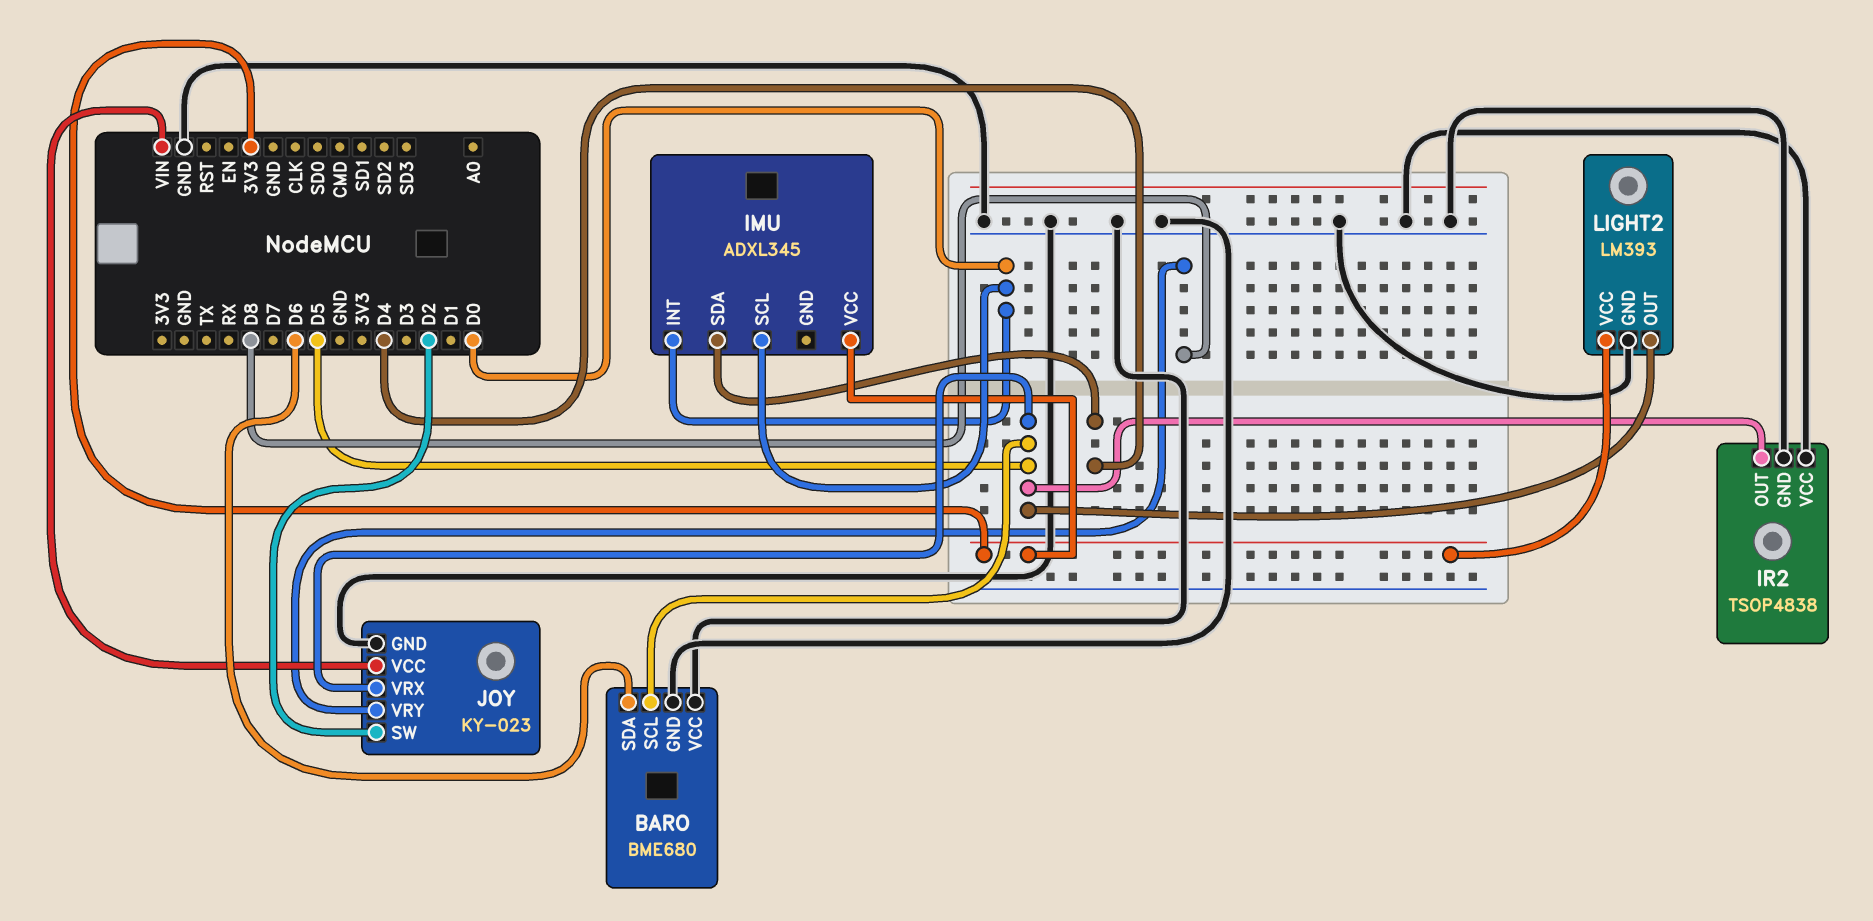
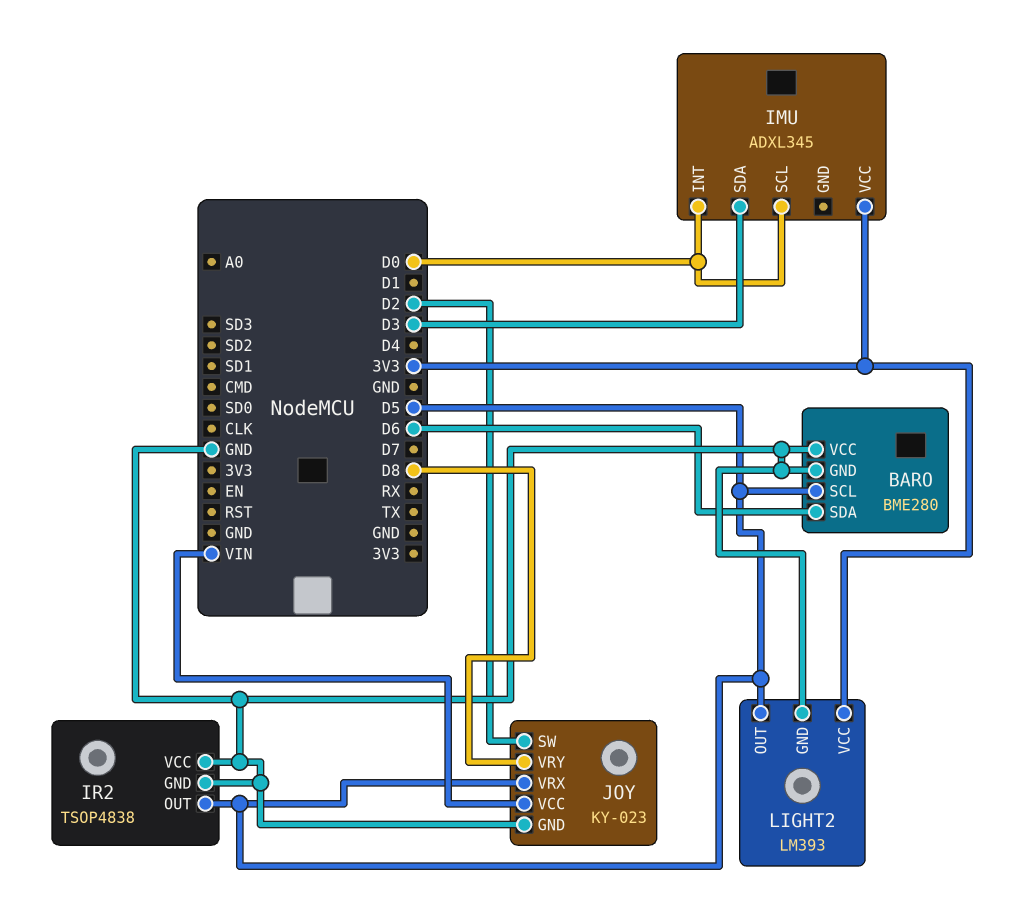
BARO: BME680 -> BME280
IMU pin SDA: D4 -> D3

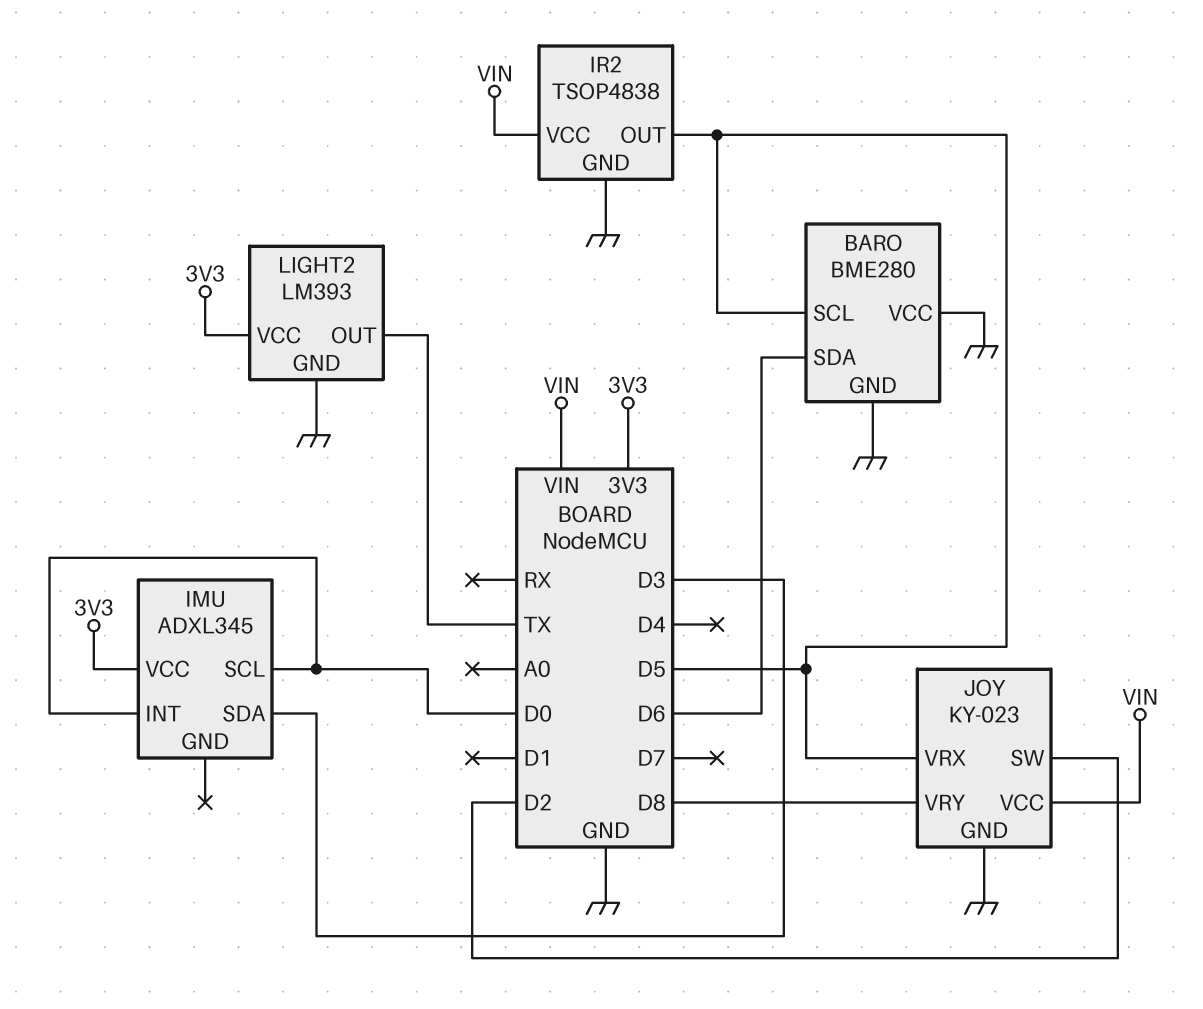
IR2 pin VCC: GND -> VIN
LIGHT2 pin OUT: D5 -> TX

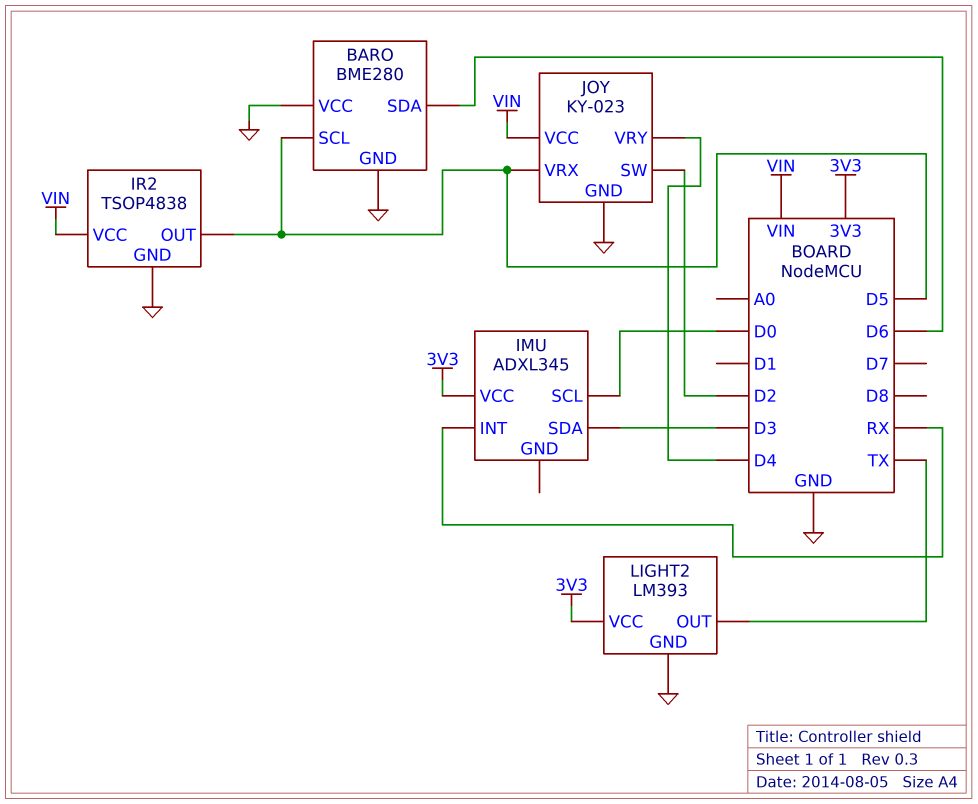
IMU pin INT: D0 -> RX
JOY pin VRY: D8 -> D4

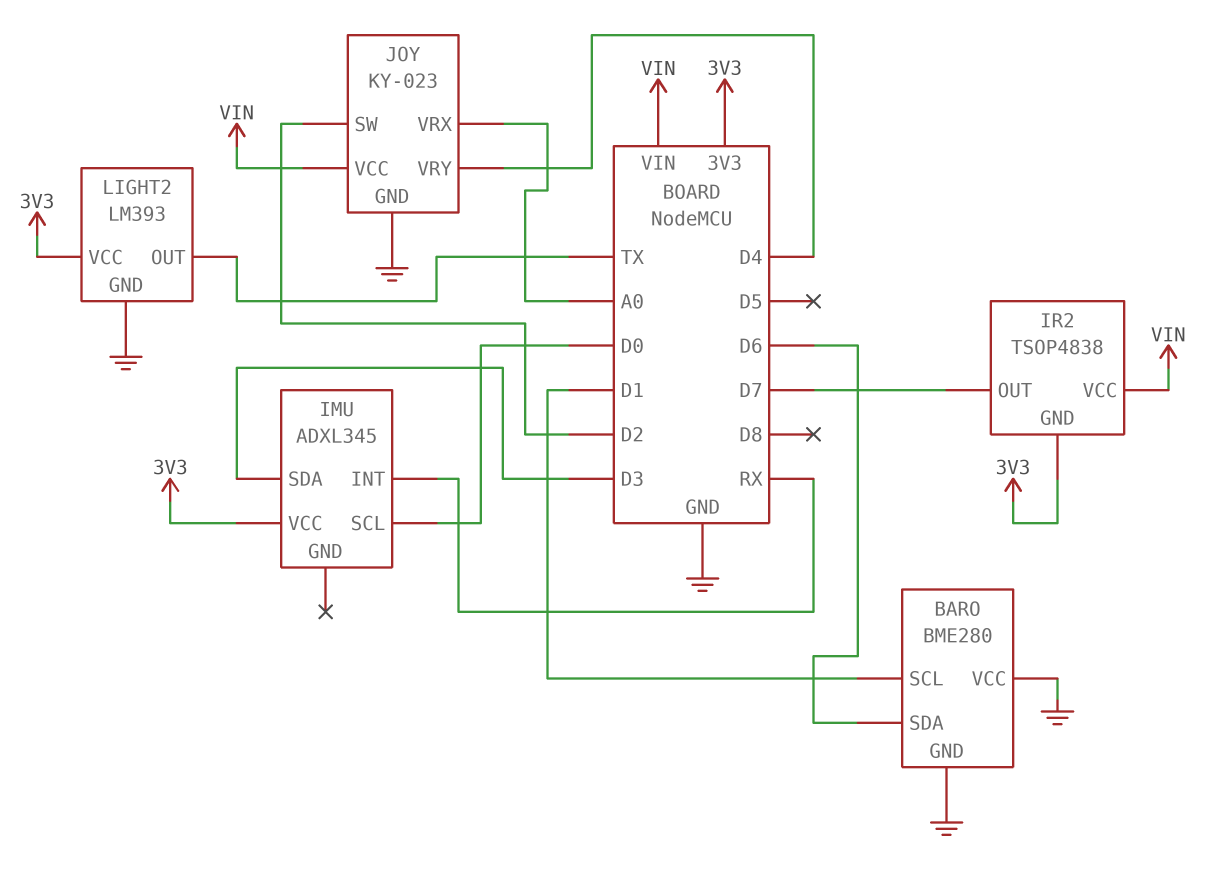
BARO pin SCL: D5 -> D1
IR2 pin GND: GND -> 3V3
IR2 pin OUT: D5 -> D7
JOY pin VRX: D5 -> A0

